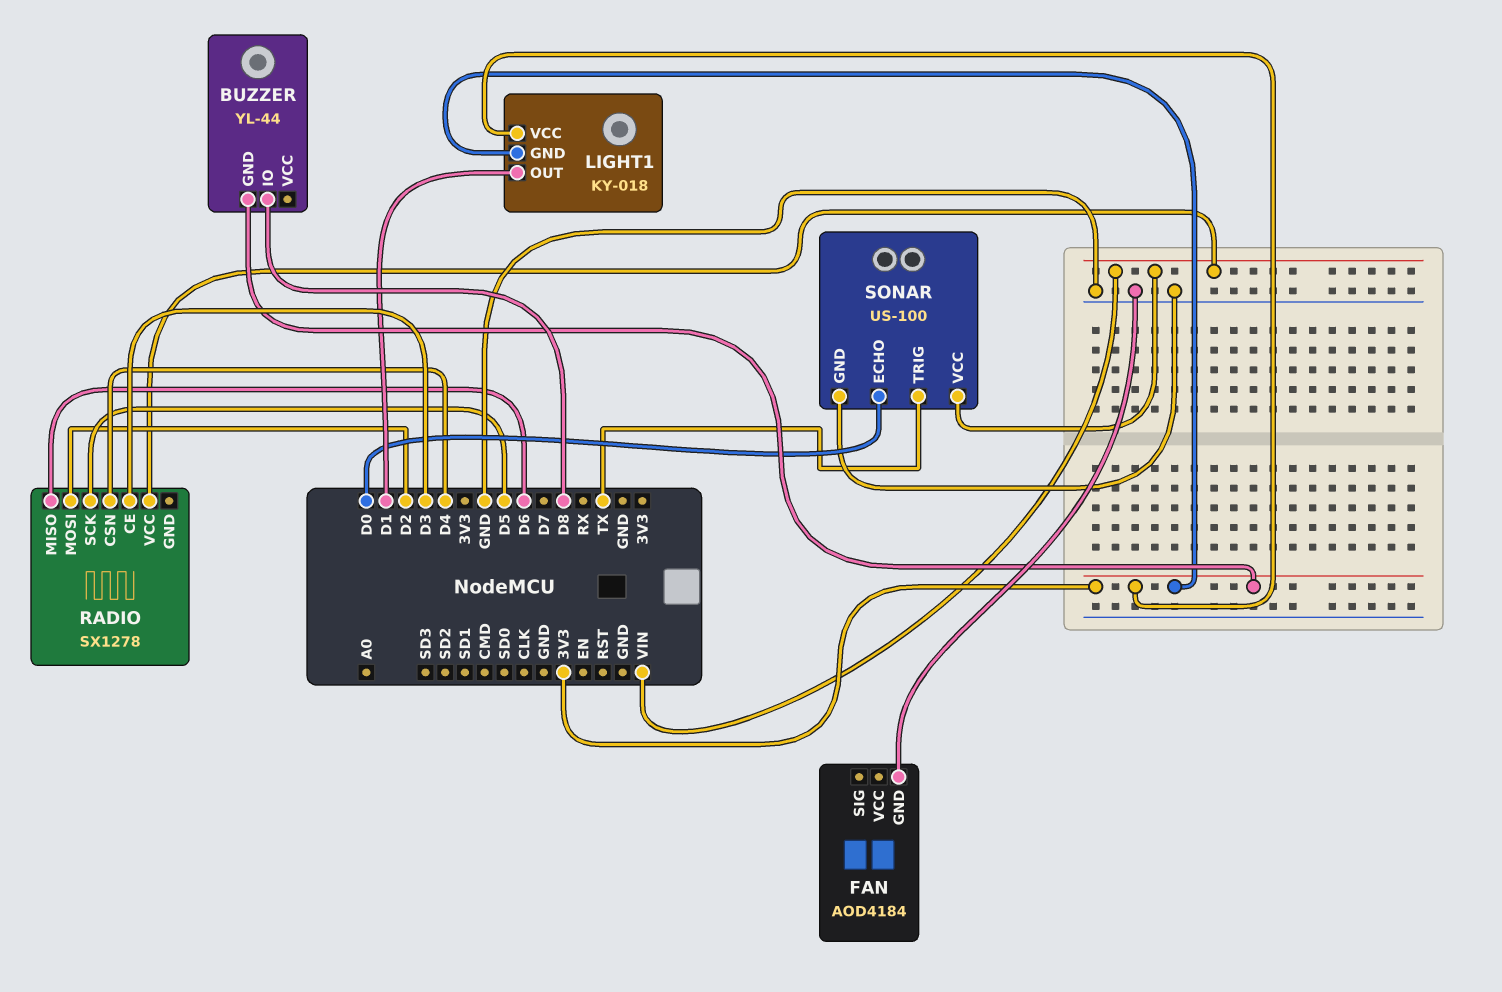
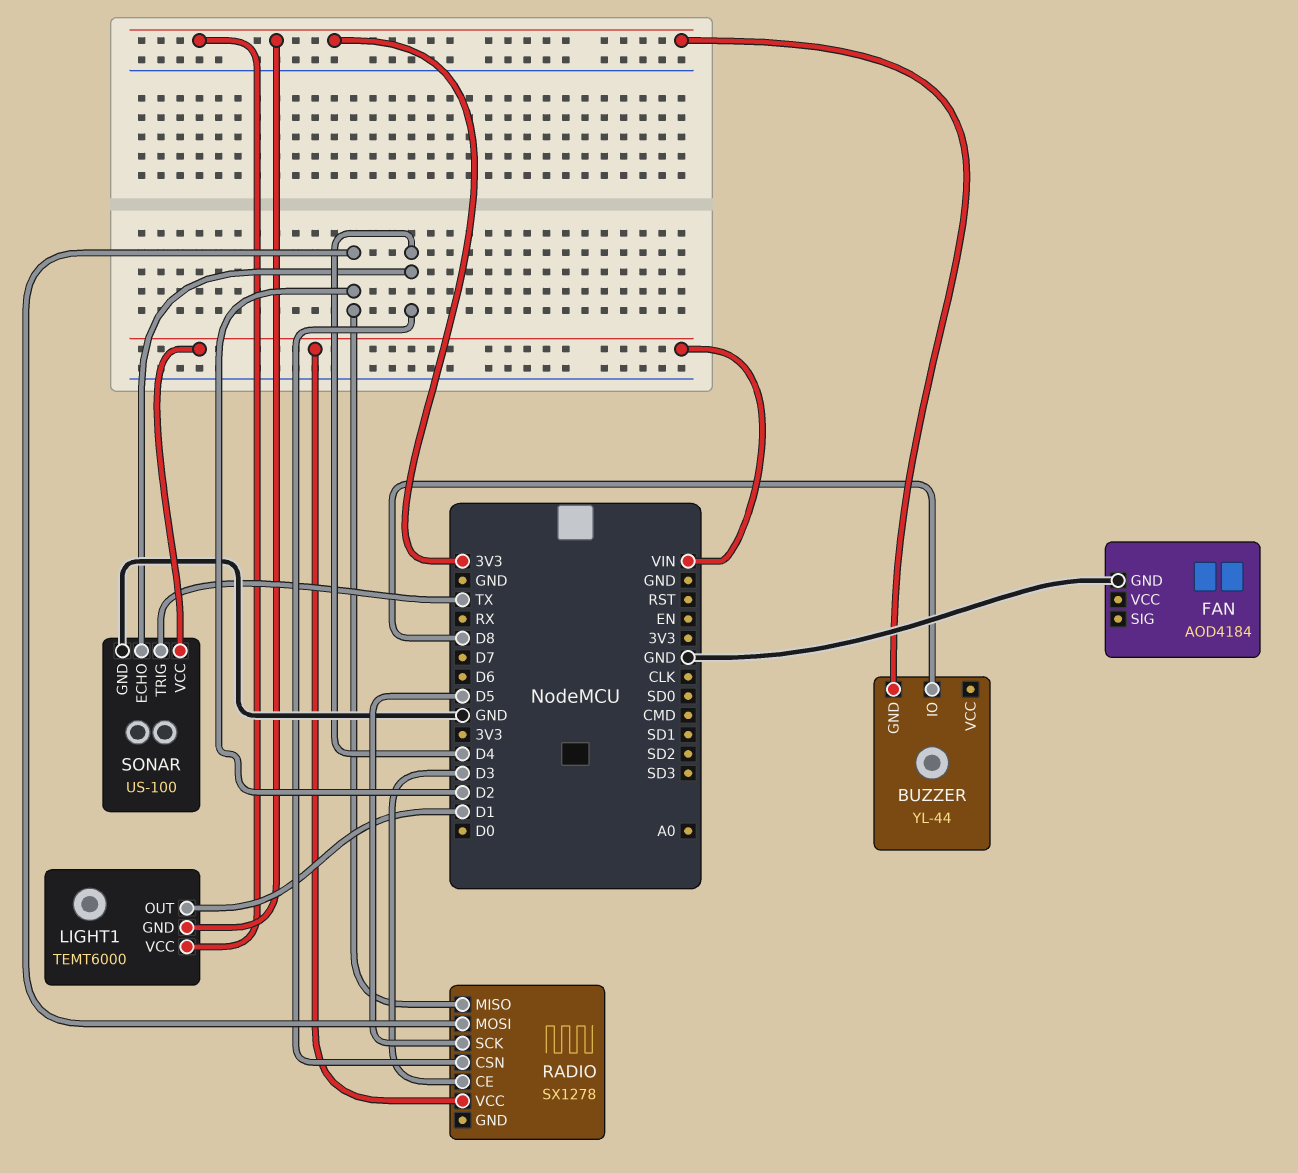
LIGHT1: KY-018 -> TEMT6000
RADIO pin MISO: D6 -> D2
SONAR pin ECHO: D0 -> D4

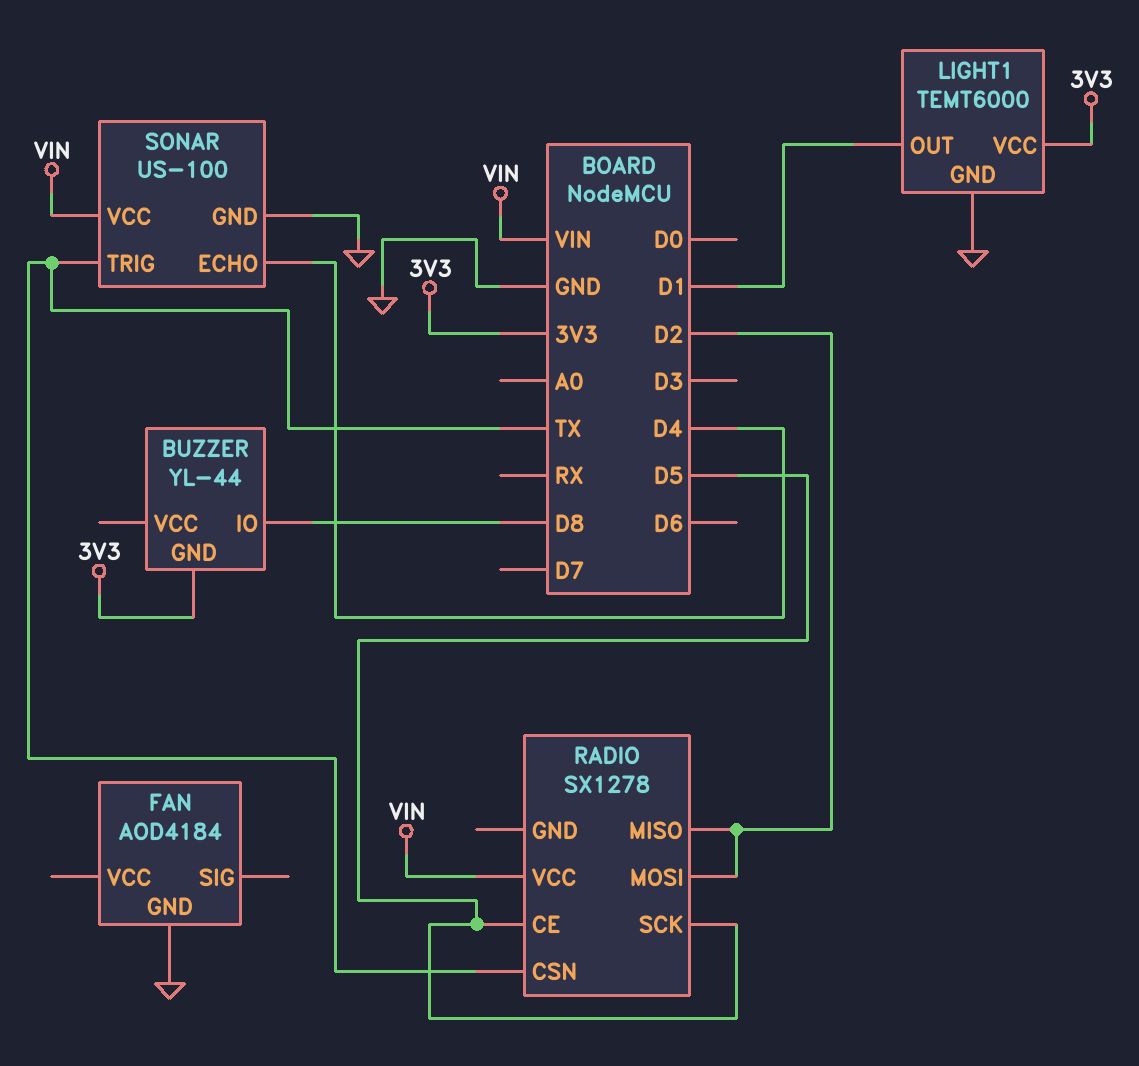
LIGHT1 pin GND: 3V3 -> GND
RADIO pin CE: D3 -> D5
RADIO pin CSN: D4 -> TX

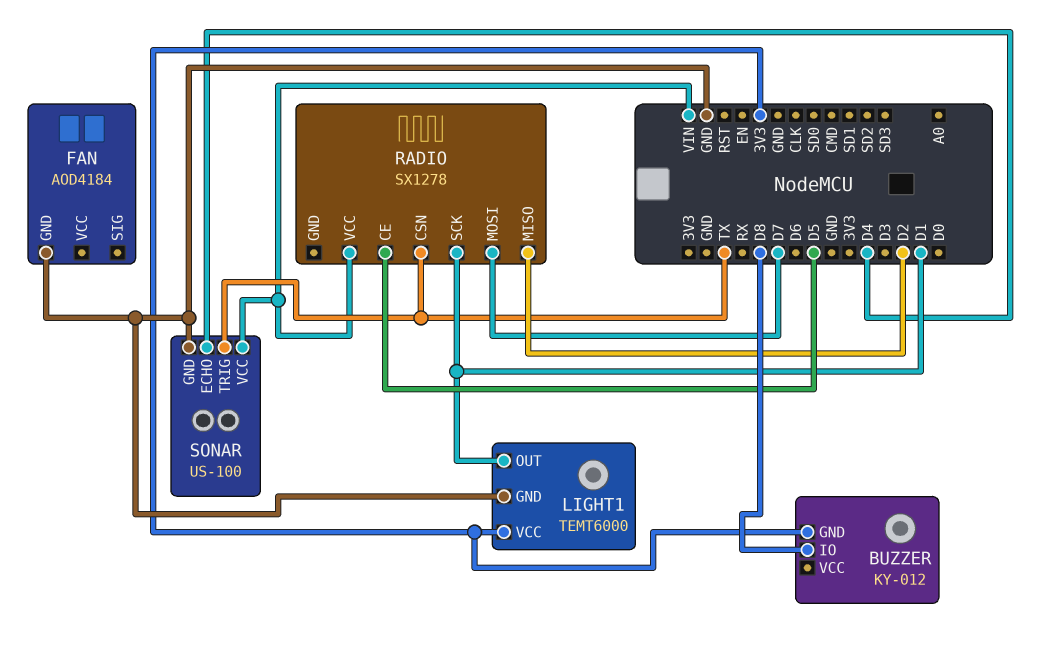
BUZZER: YL-44 -> KY-012
RADIO pin MOSI: D2 -> D7
RADIO pin SCK: D5 -> D1

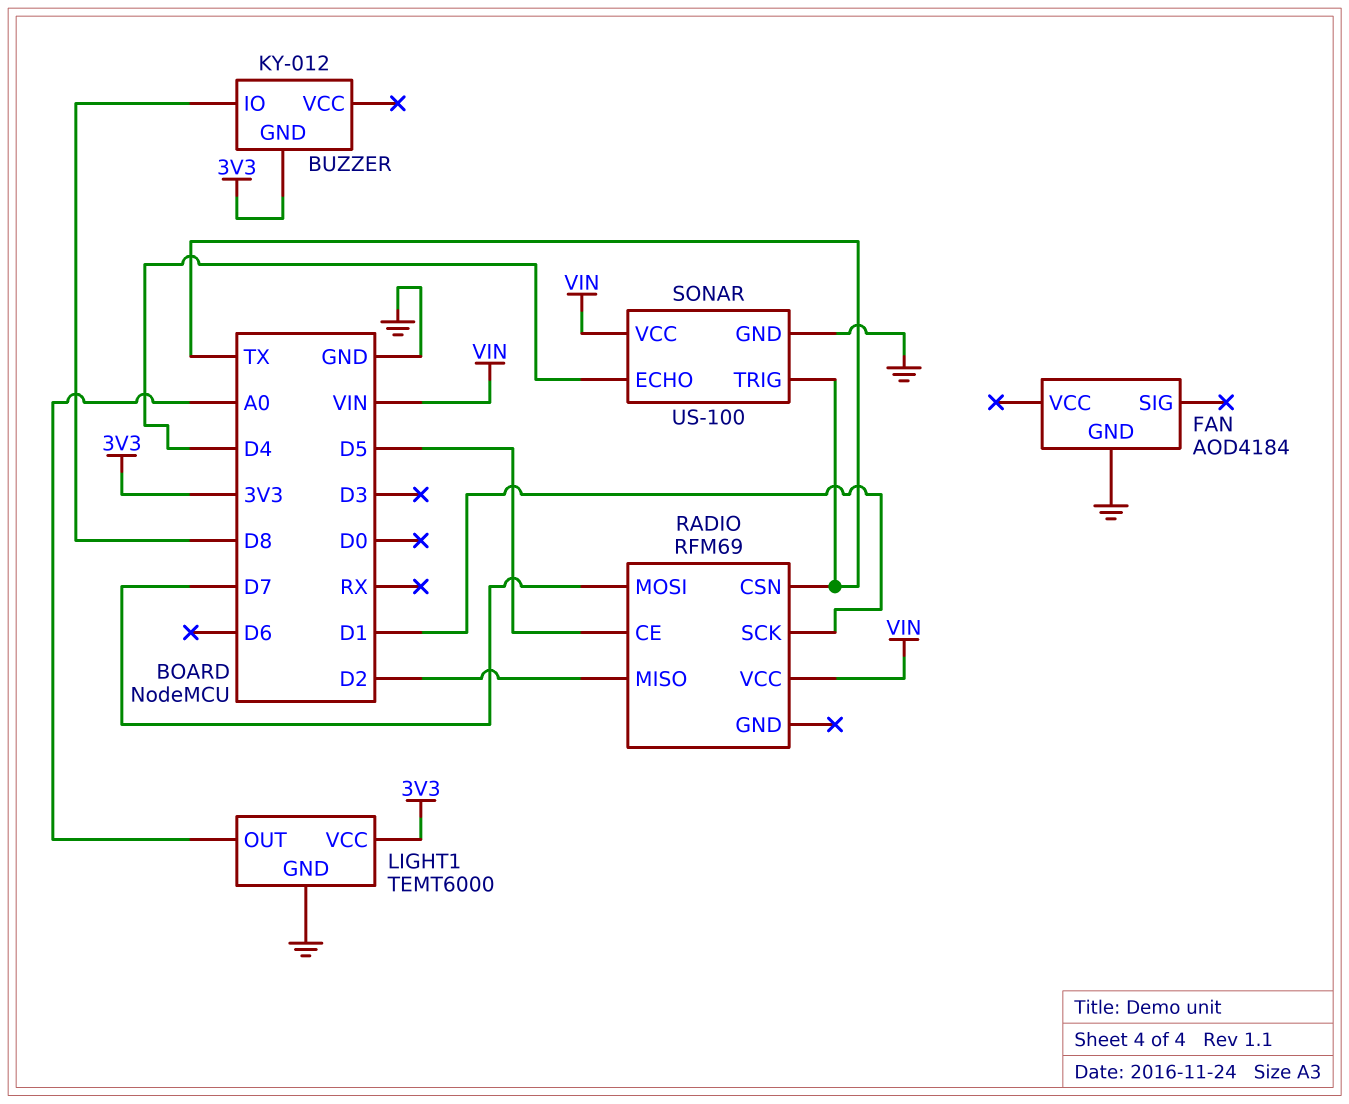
LIGHT1 pin OUT: D1 -> A0
RADIO: SX1278 -> RFM69

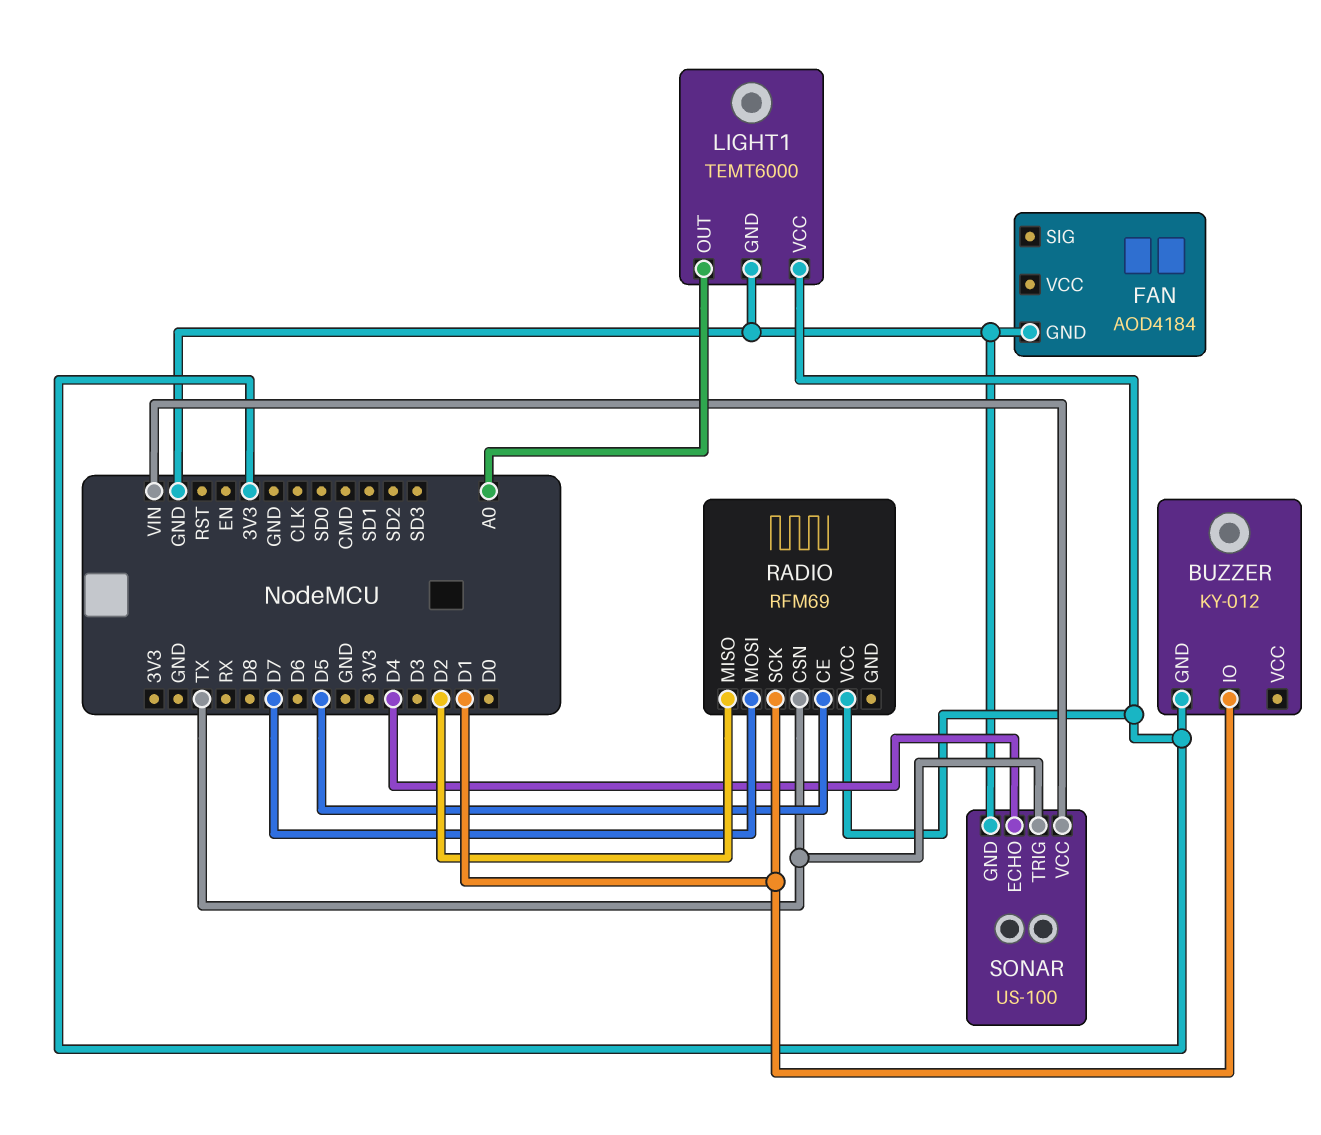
BUZZER pin IO: D8 -> D1
RADIO pin VCC: VIN -> 3V3

